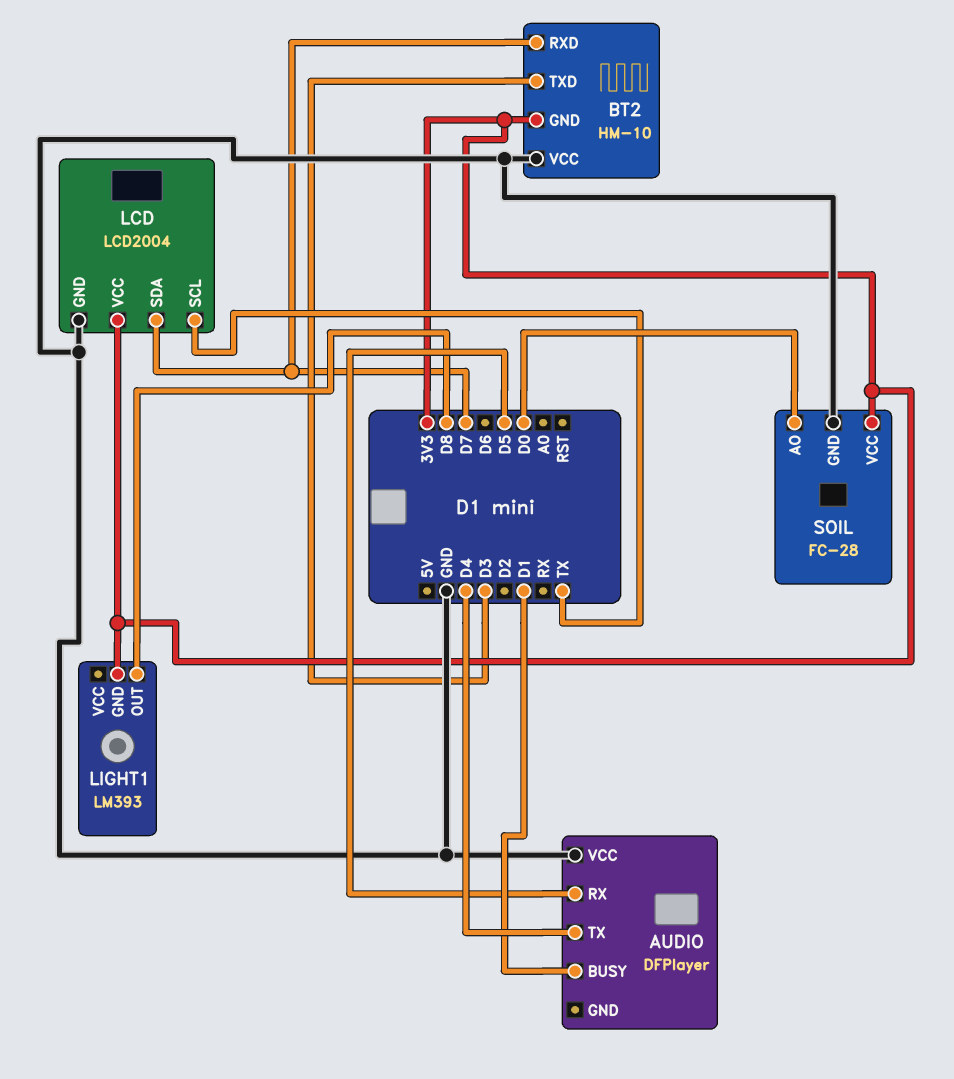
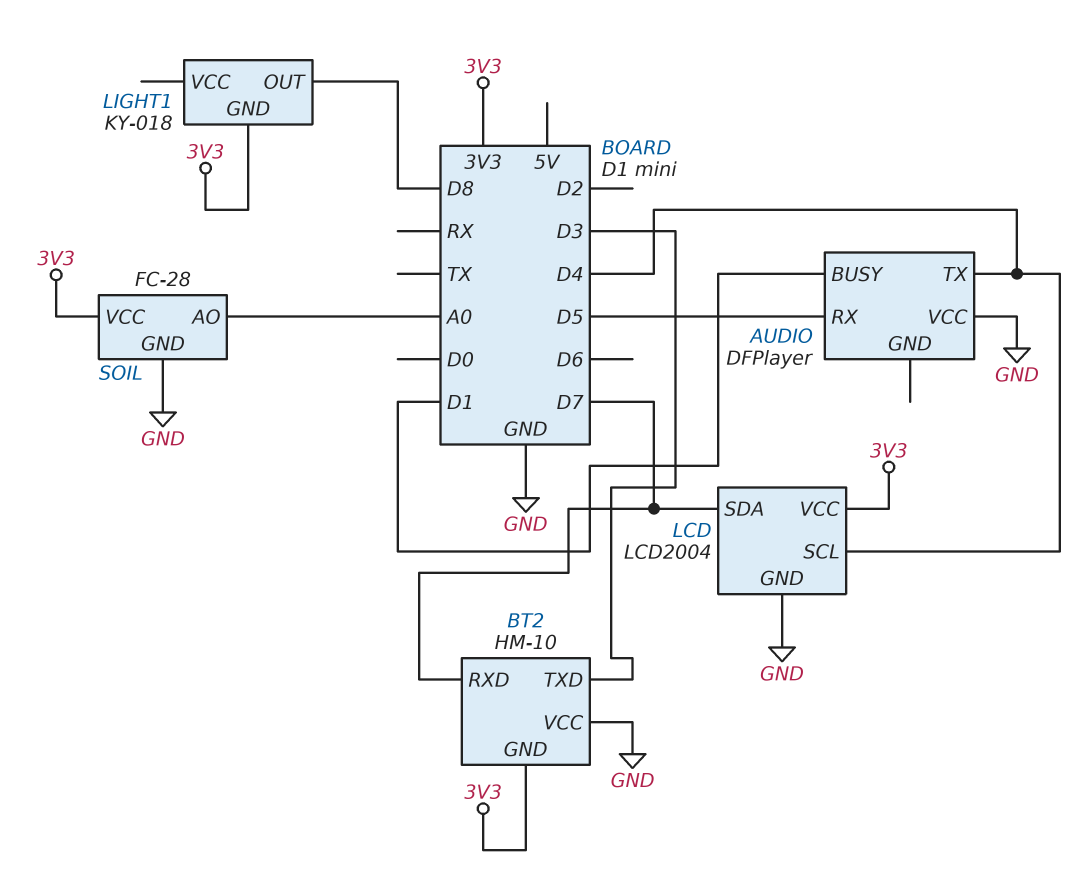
LCD pin SCL: TX -> D4
LIGHT1: LM393 -> KY-018
SOIL pin AO: D0 -> A0

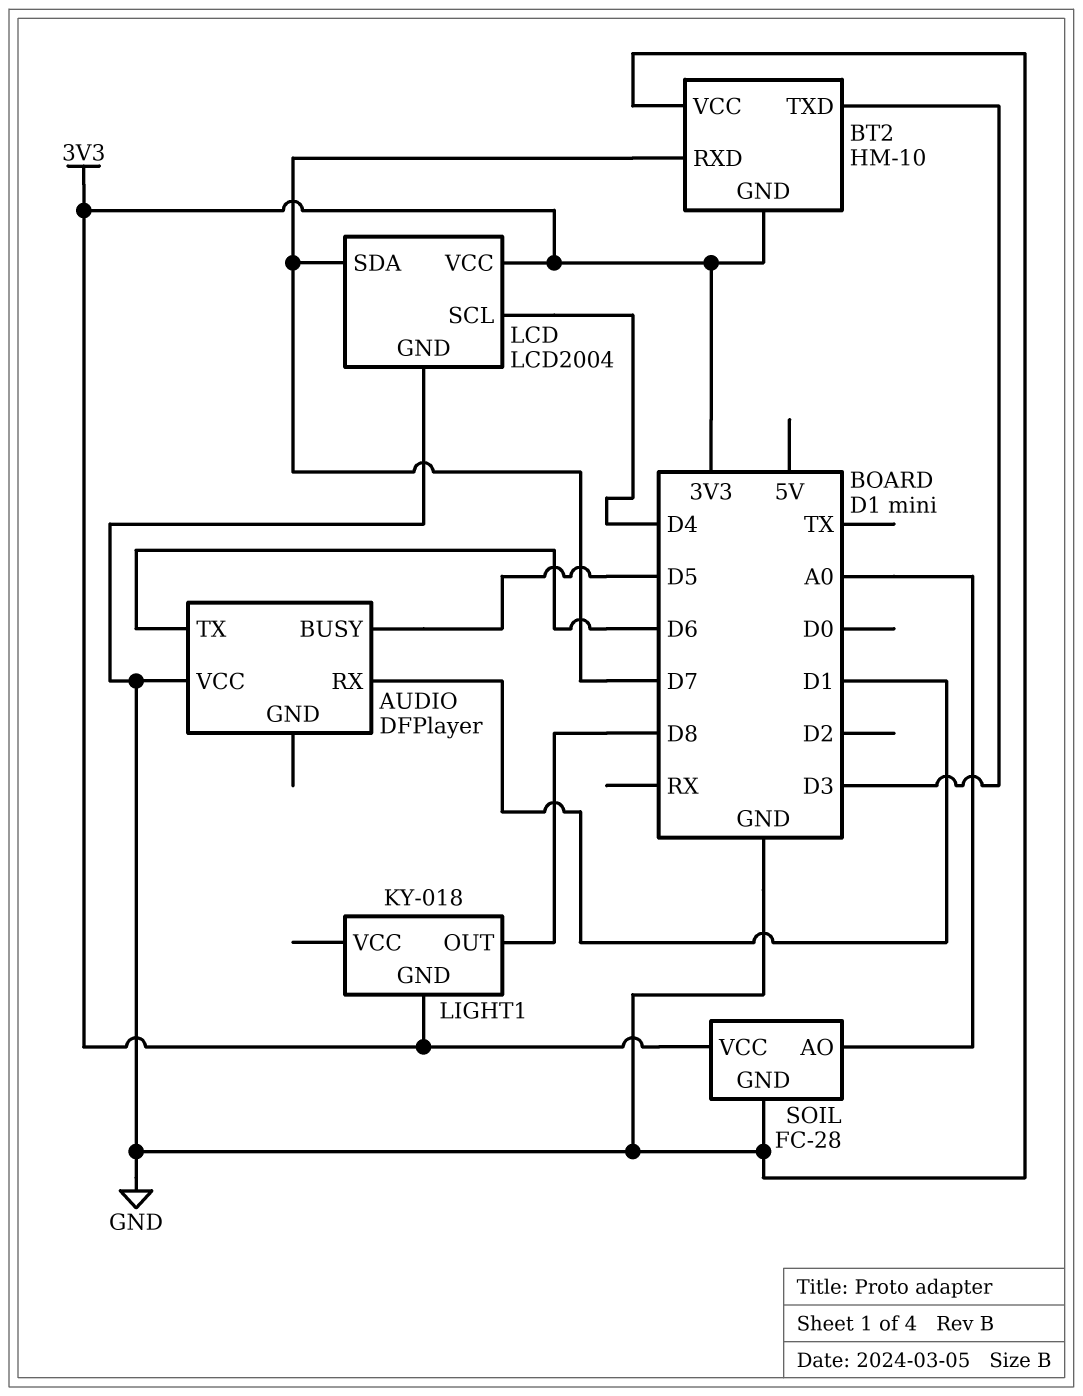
AUDIO pin BUSY: D1 -> D5
AUDIO pin RX: D5 -> D1
AUDIO pin TX: D4 -> D6

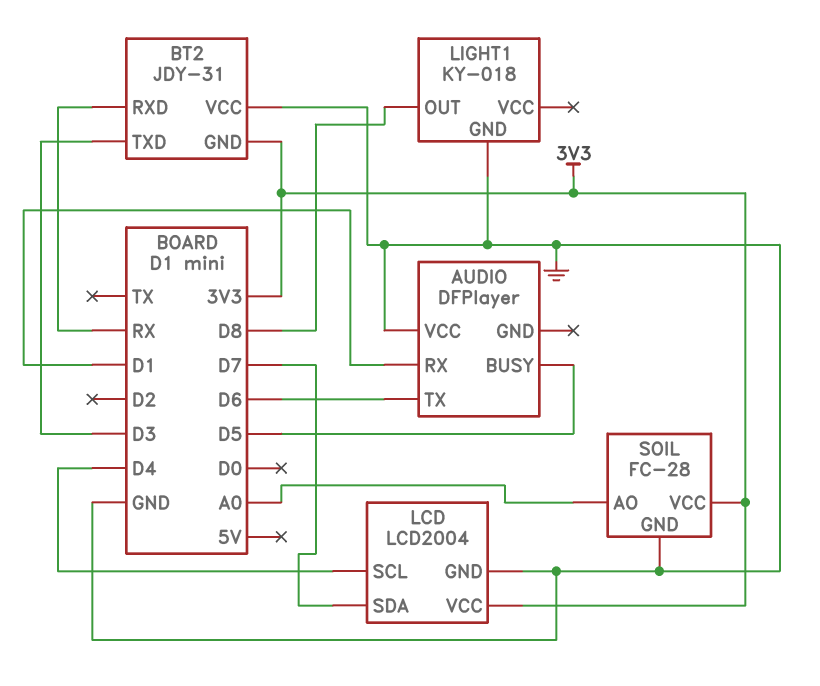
BT2: HM-10 -> JDY-31
BT2 pin RXD: D7 -> RX
LIGHT1 pin GND: 3V3 -> GND

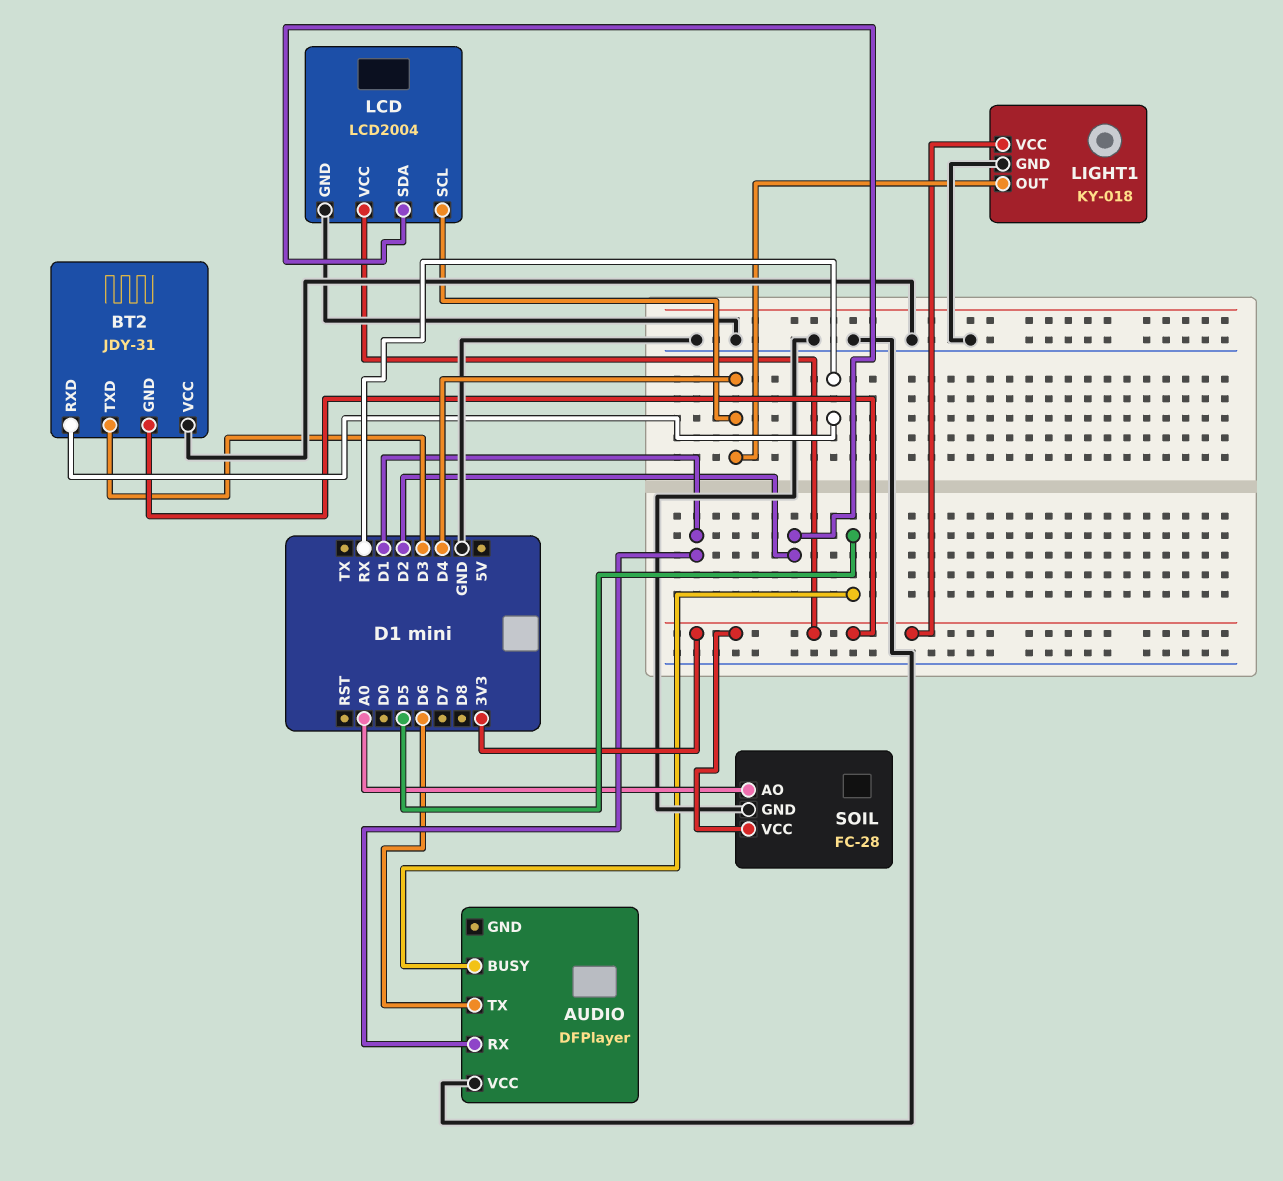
LCD pin SDA: D7 -> D2
LIGHT1 pin OUT: D8 -> D4
LIGHT1 pin VCC: none -> 3V3

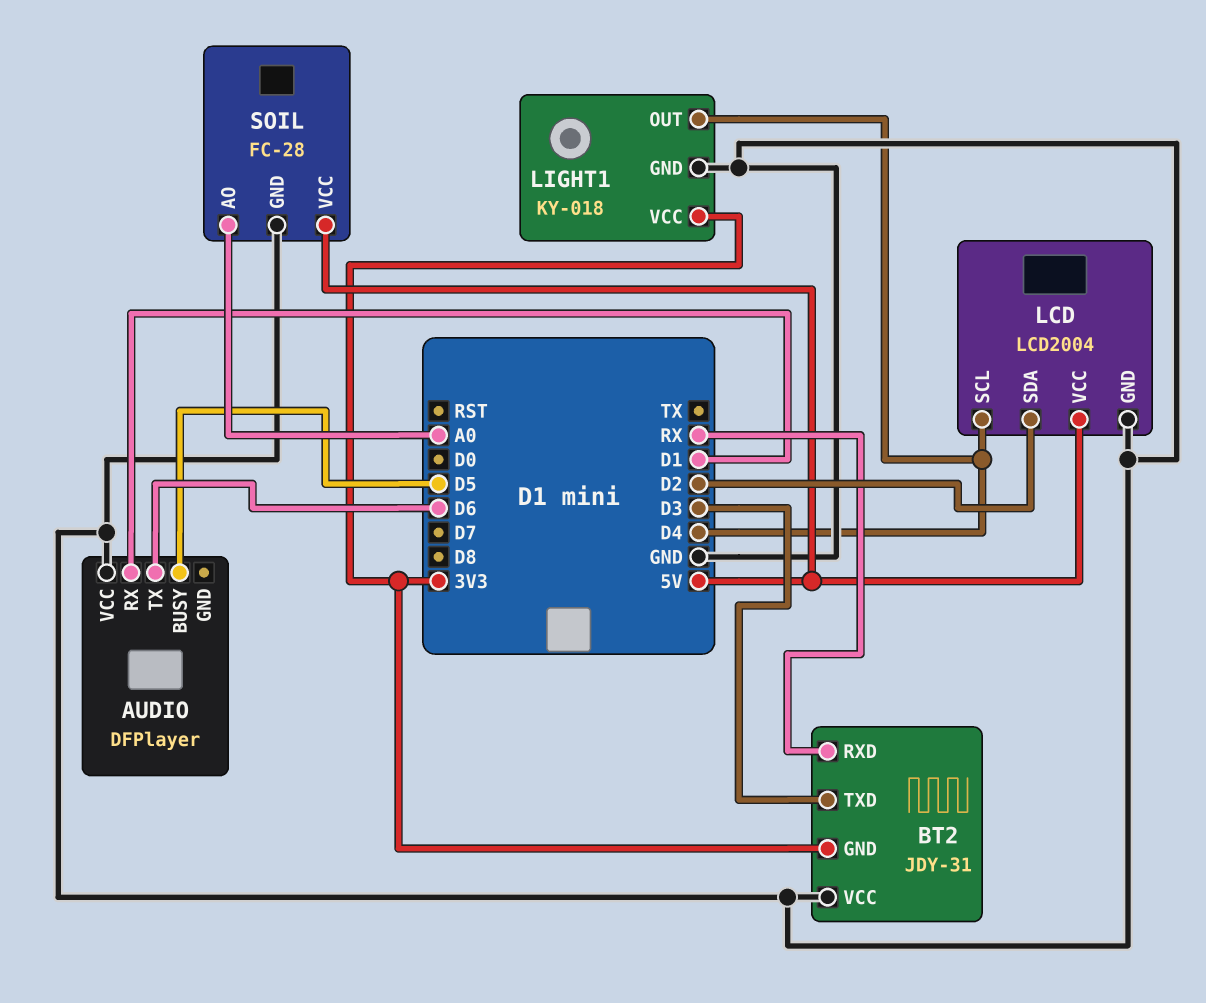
LCD pin VCC: 3V3 -> 5V
SOIL pin VCC: 3V3 -> 5V

